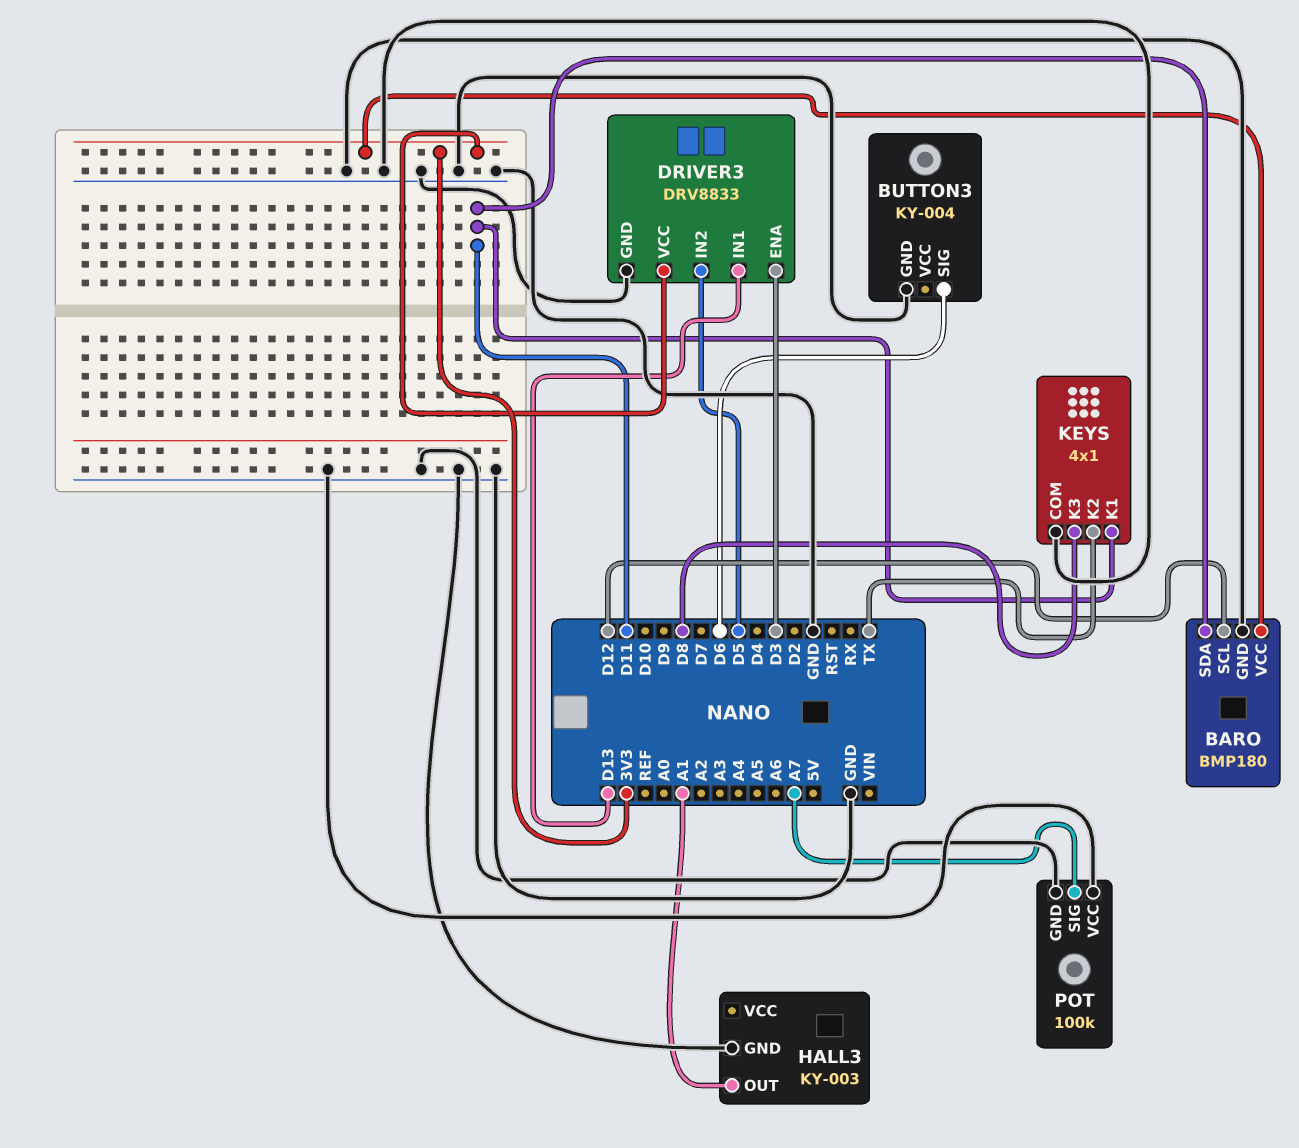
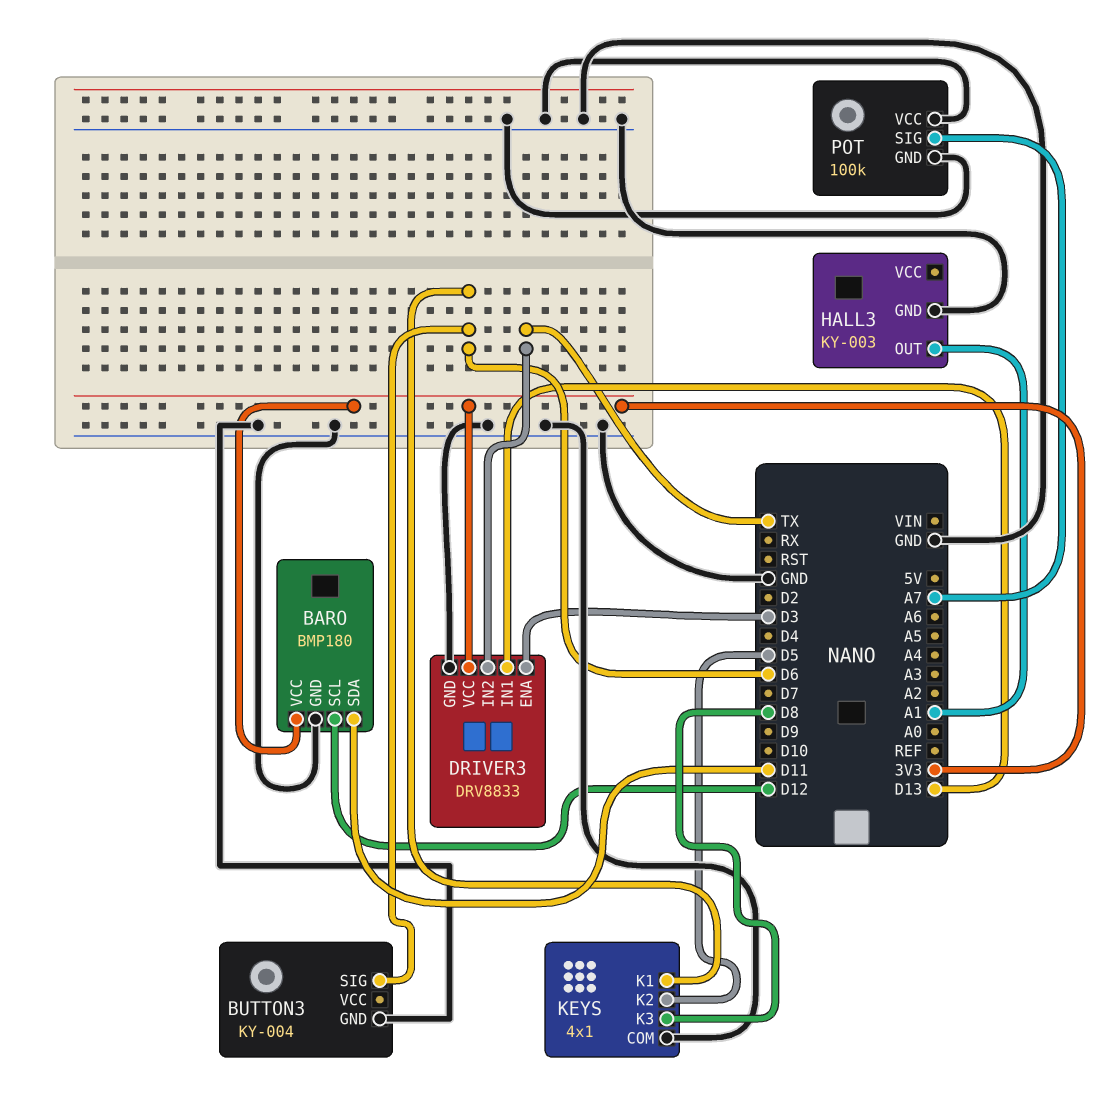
DRIVER3 pin IN2: D5 -> TX
KEYS pin K1: D11 -> D6
KEYS pin K2: TX -> D5

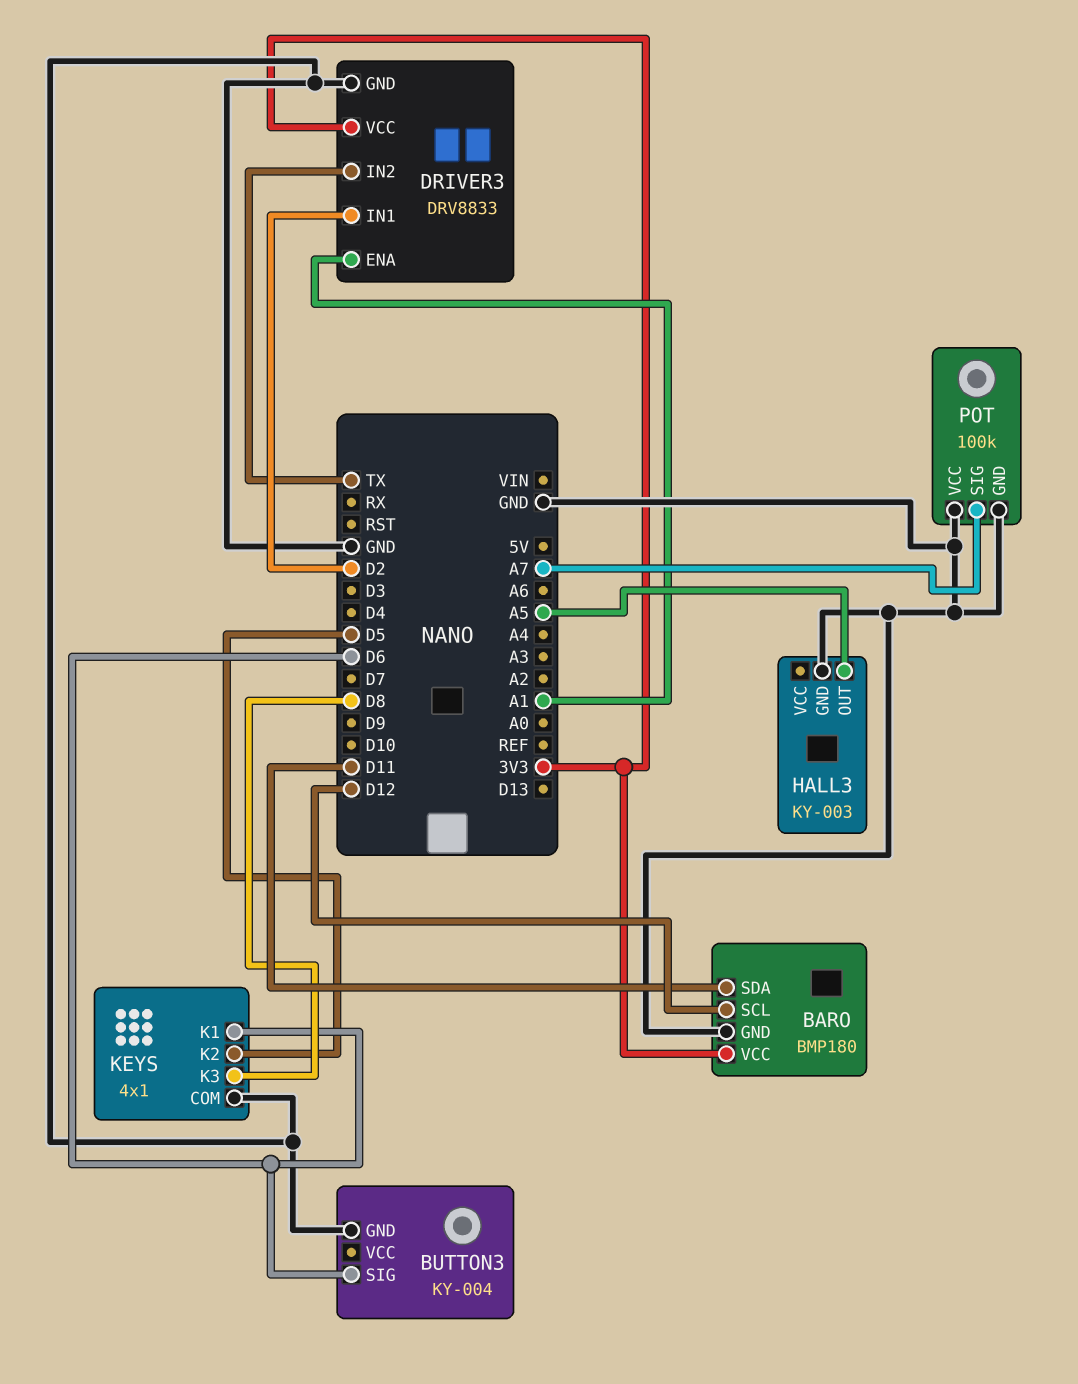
DRIVER3 pin ENA: D3 -> A1
DRIVER3 pin IN1: D13 -> D2
HALL3 pin OUT: A1 -> A5

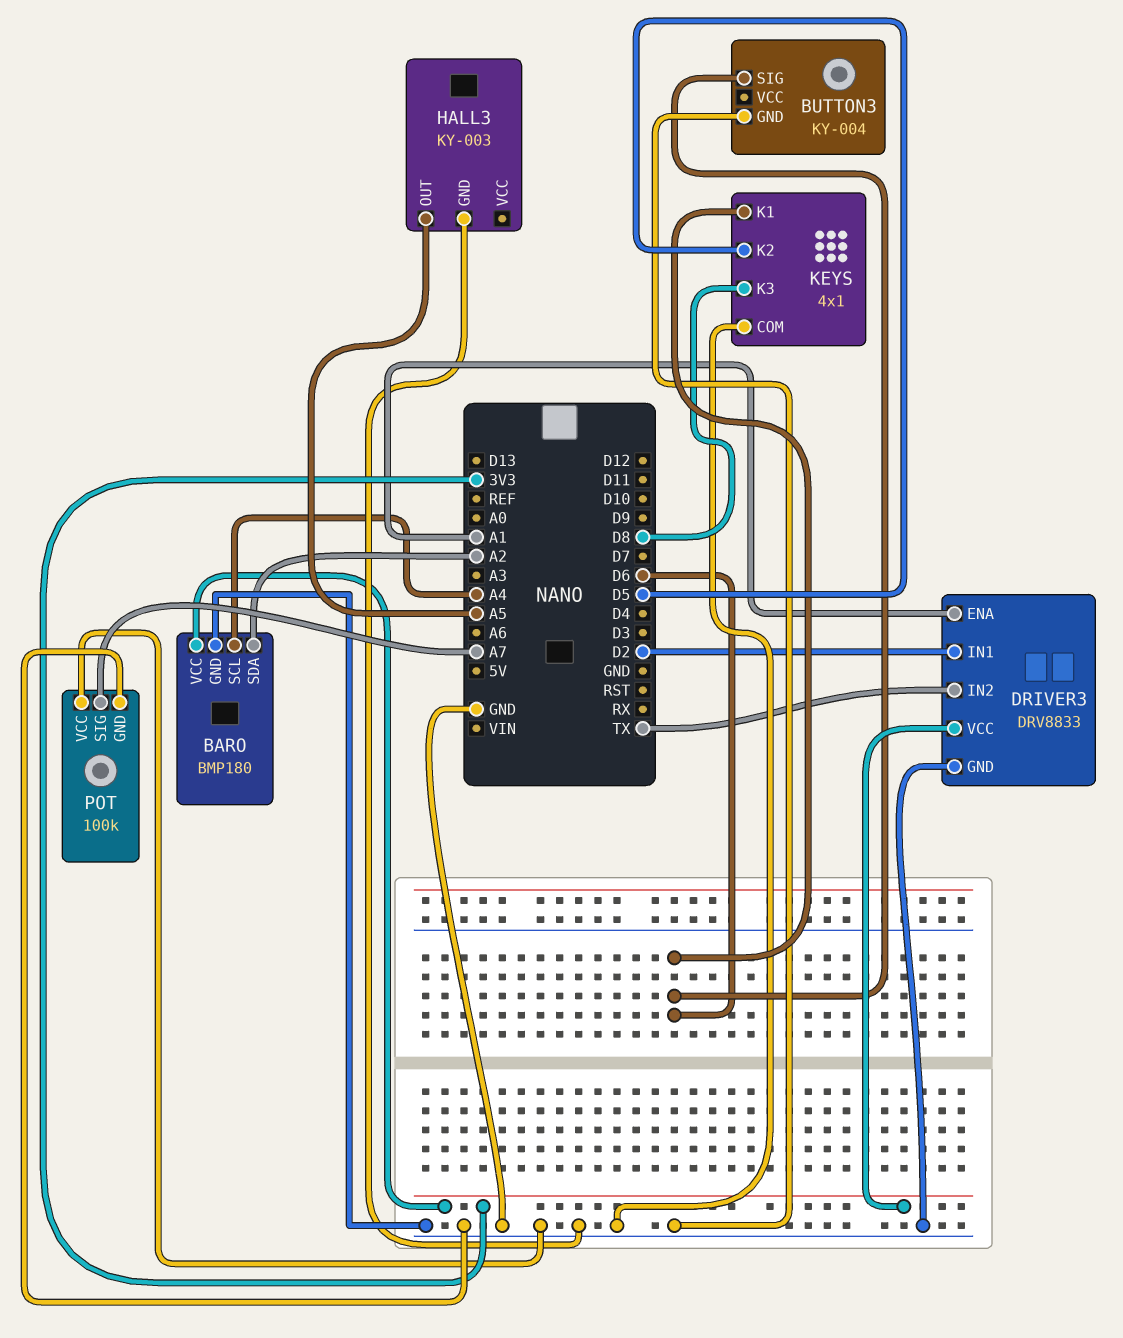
BARO pin SCL: D12 -> A4
BARO pin SDA: D11 -> A2

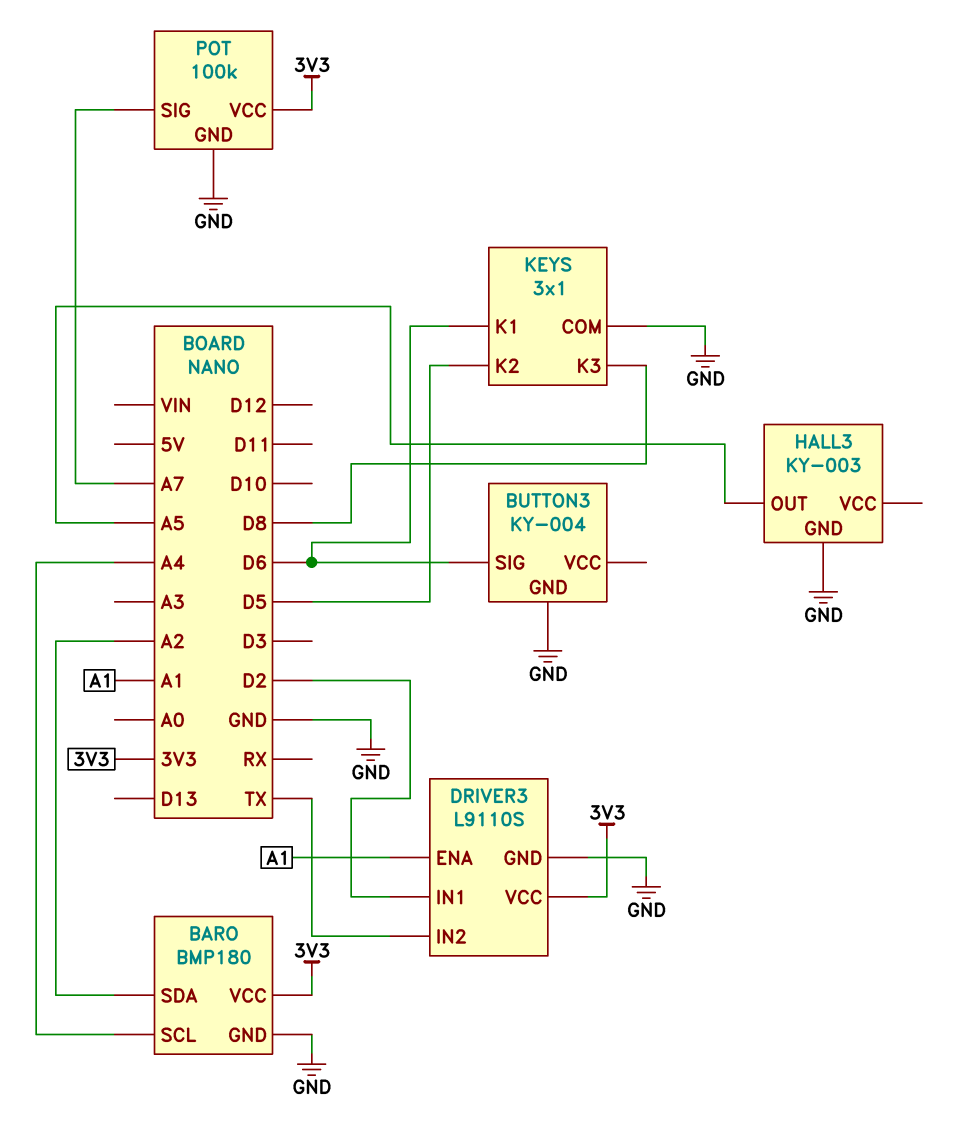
DRIVER3: DRV8833 -> L9110S
KEYS: 4x1 -> 3x1
POT pin VCC: GND -> 3V3

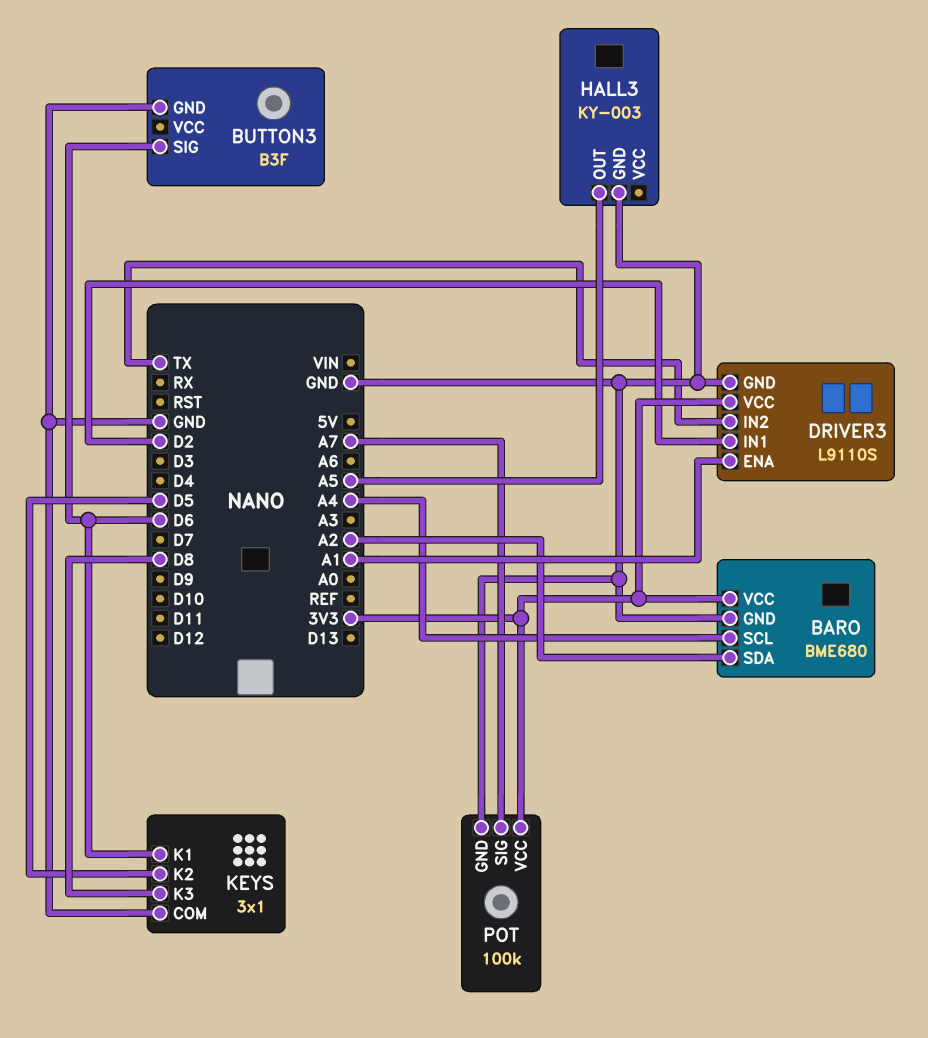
BARO: BMP180 -> BME680
BUTTON3: KY-004 -> B3F

